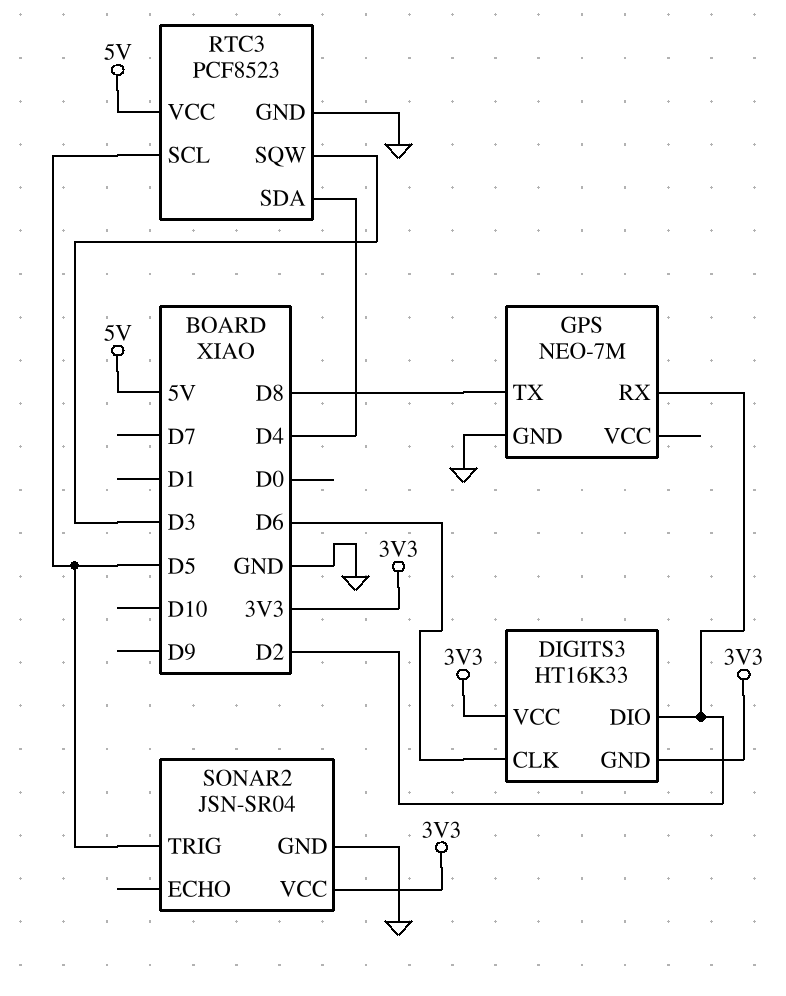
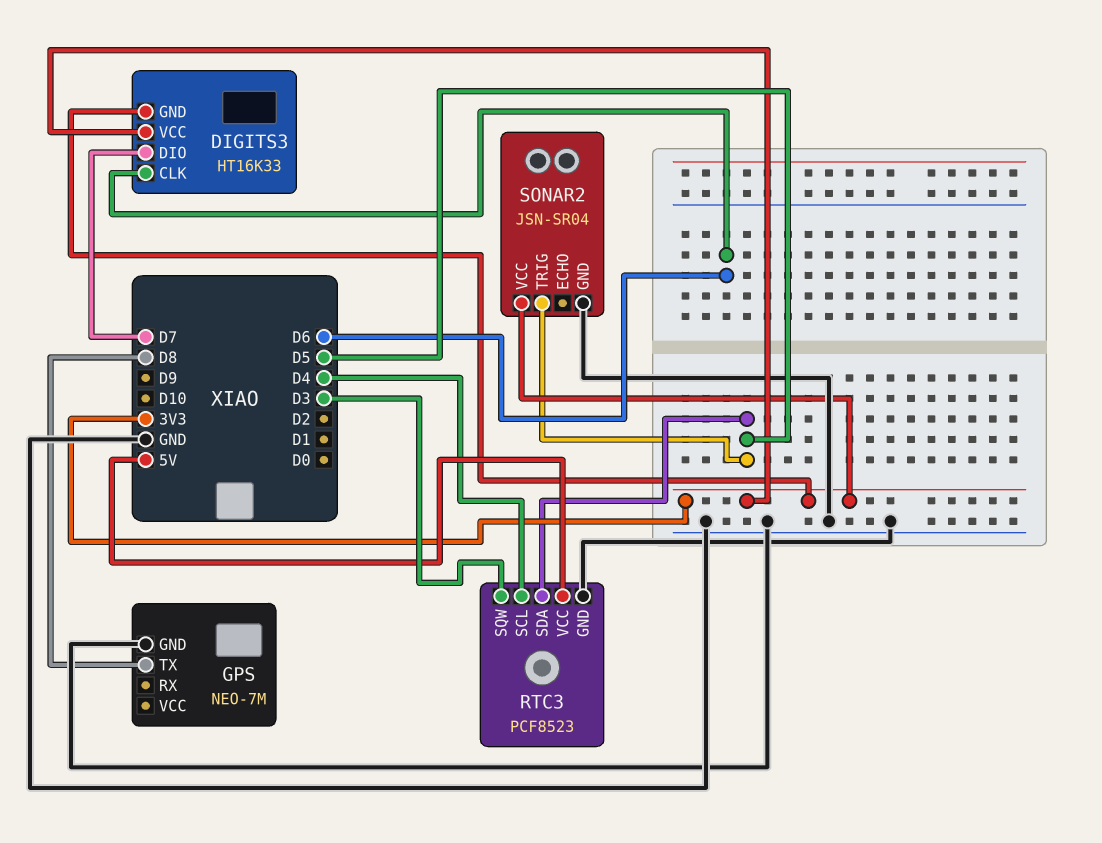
DIGITS3 pin DIO: D2 -> D7
GPS pin RX: D2 -> none
RTC3 pin SCL: D5 -> D4
RTC3 pin SDA: D4 -> D5

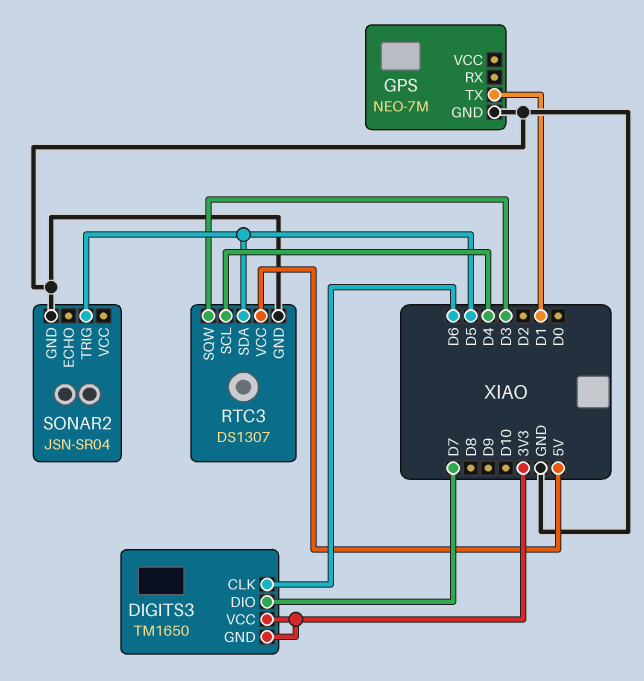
DIGITS3: HT16K33 -> TM1650
GPS pin TX: D8 -> D1
RTC3: PCF8523 -> DS1307
SONAR2 pin VCC: 3V3 -> none

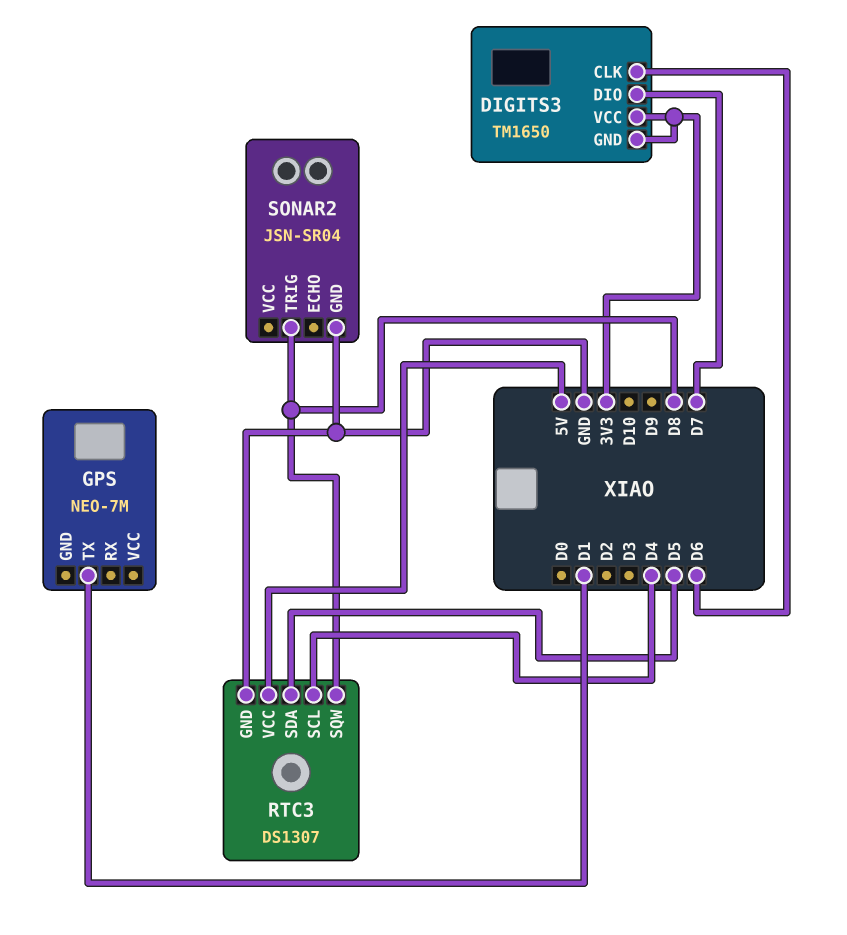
GPS pin GND: GND -> none
RTC3 pin SQW: D3 -> D8
SONAR2 pin TRIG: D5 -> D8

